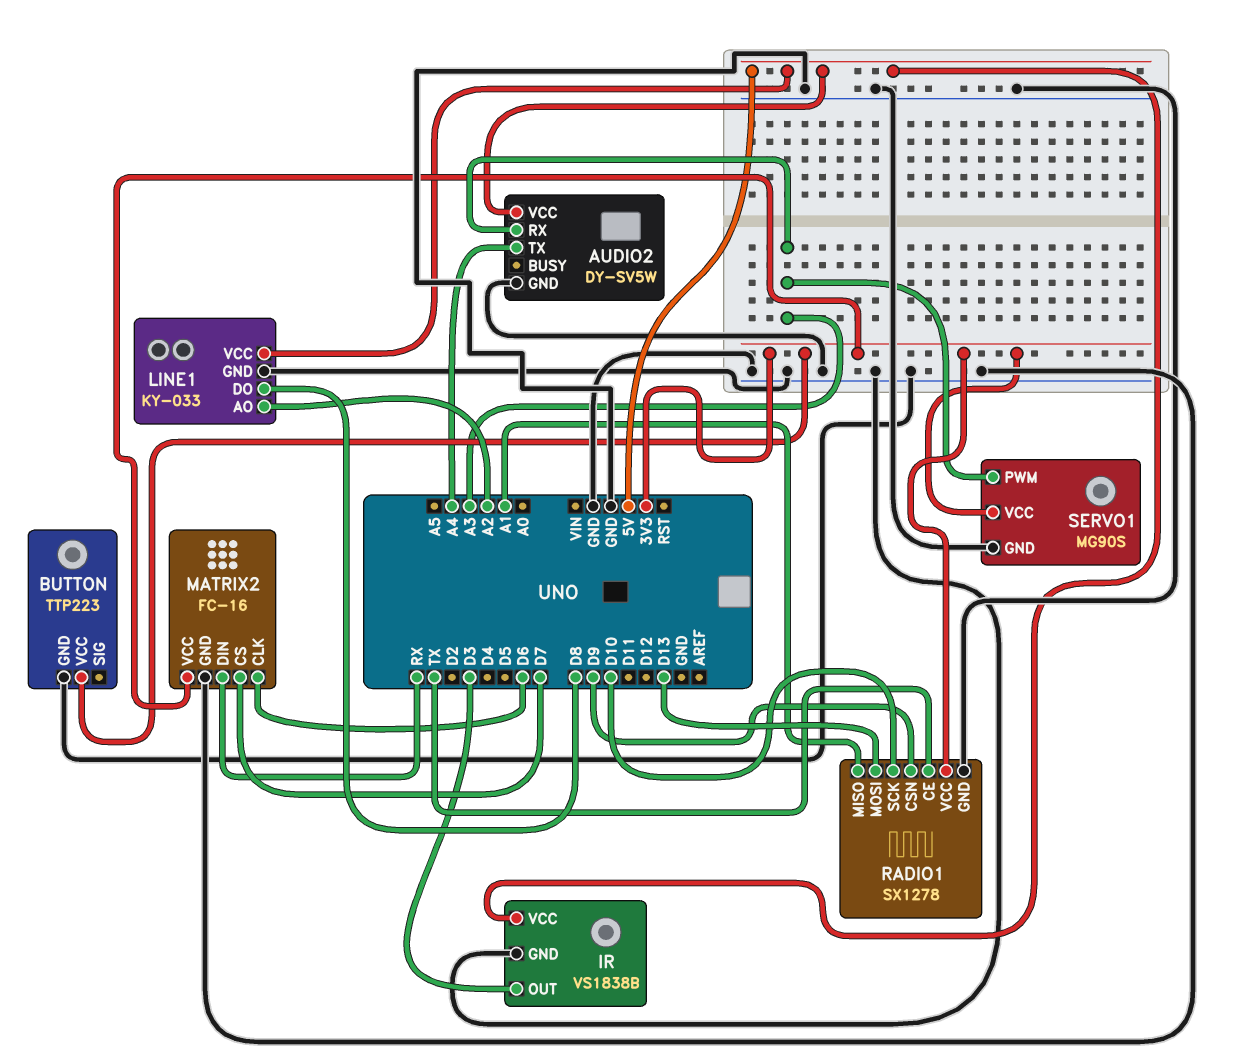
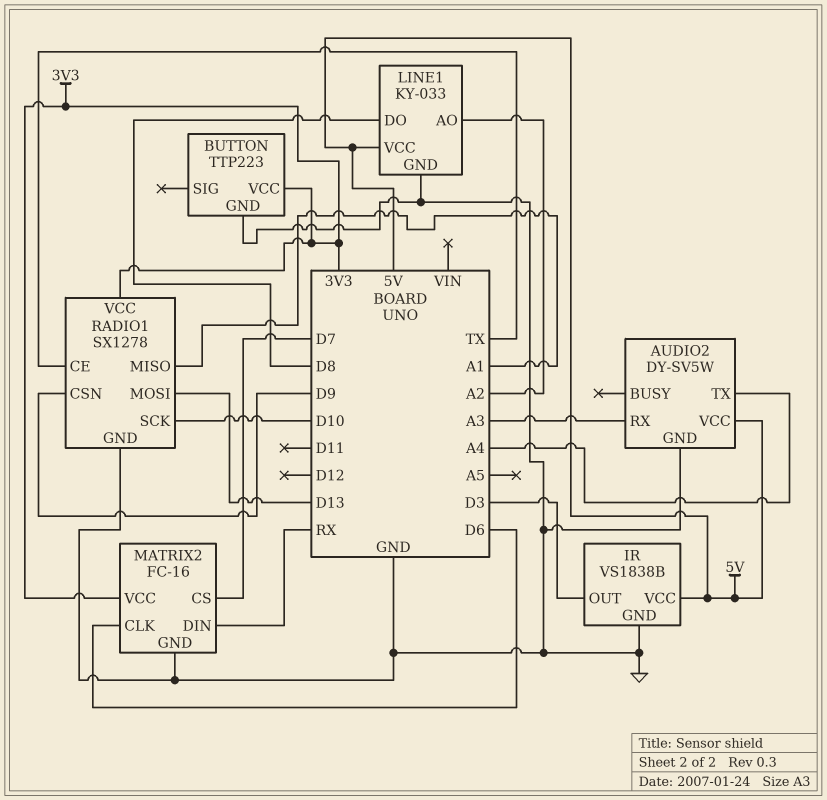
SERVO1: MG90S -> none
SERVO1 pin GND: GND -> none
SERVO1 pin PWM: A3 -> none
SERVO1 pin VCC: 3V3 -> none

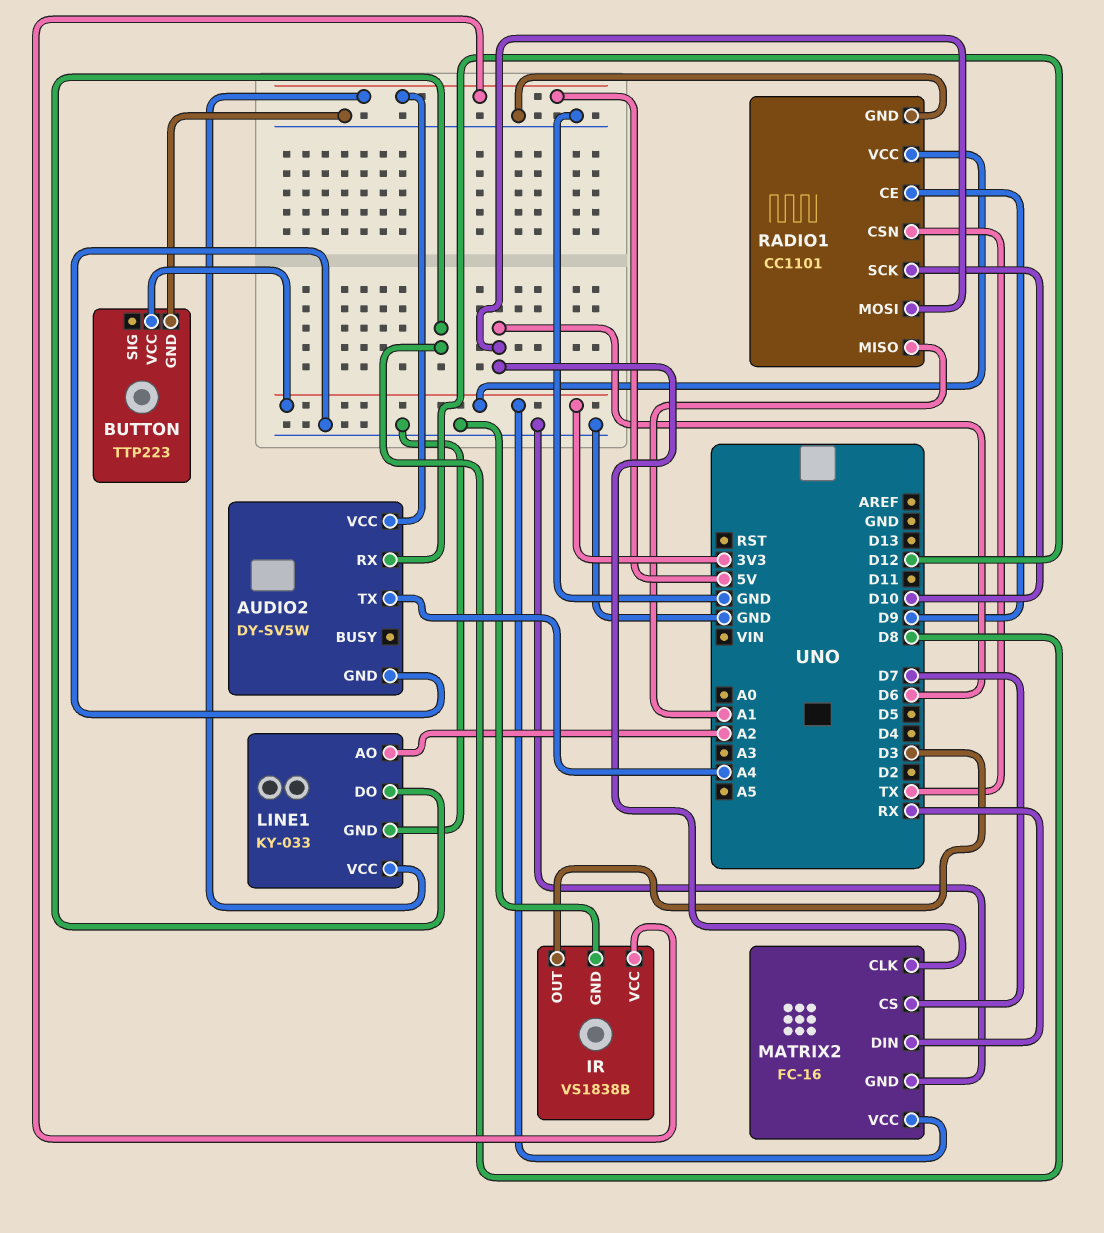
AUDIO2 pin RX: A3 -> D12
RADIO1: SX1278 -> CC1101
RADIO1 pin CE: TX -> D9
RADIO1 pin CSN: D9 -> TX
RADIO1 pin MOSI: D13 -> D6

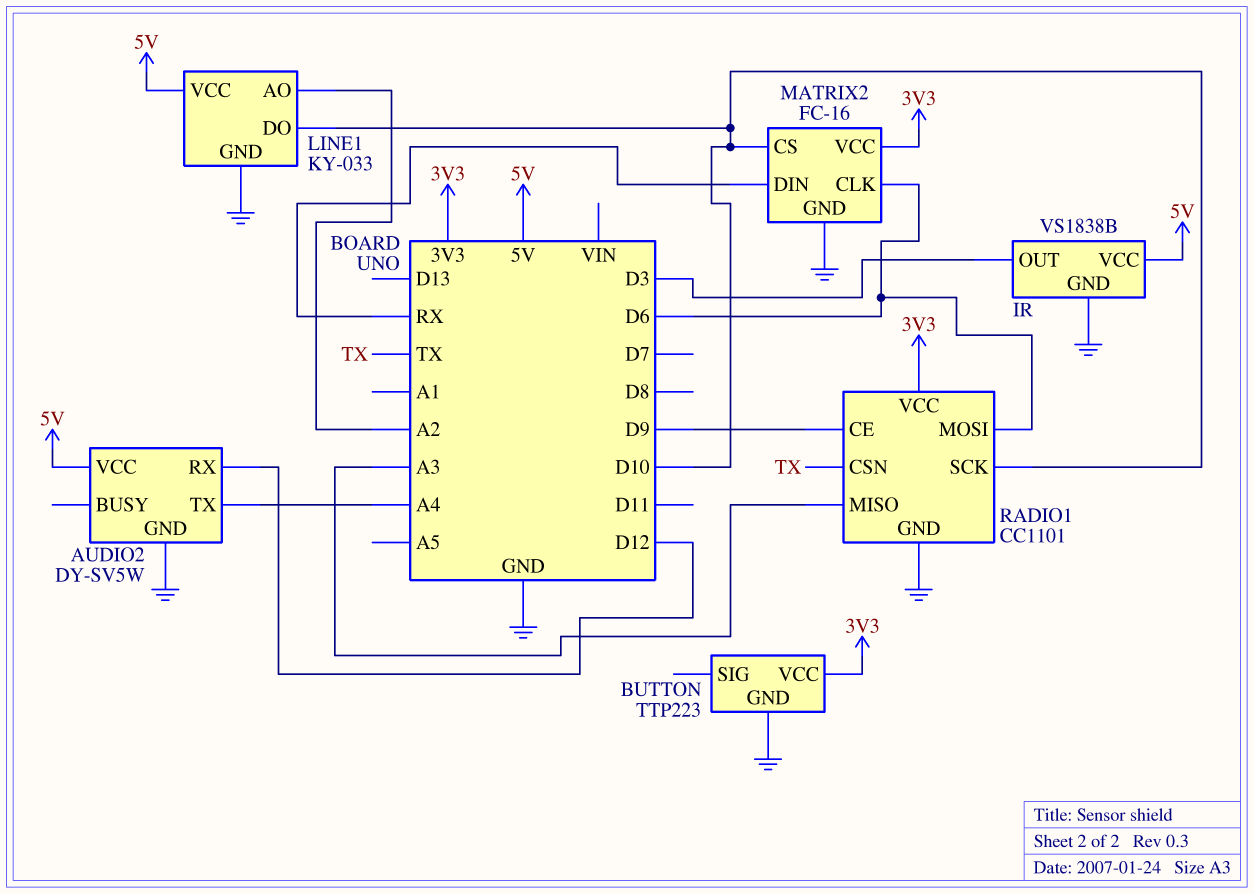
LINE1 pin DO: D8 -> D10
MATRIX2 pin CS: D7 -> D10
RADIO1 pin MISO: A1 -> A3

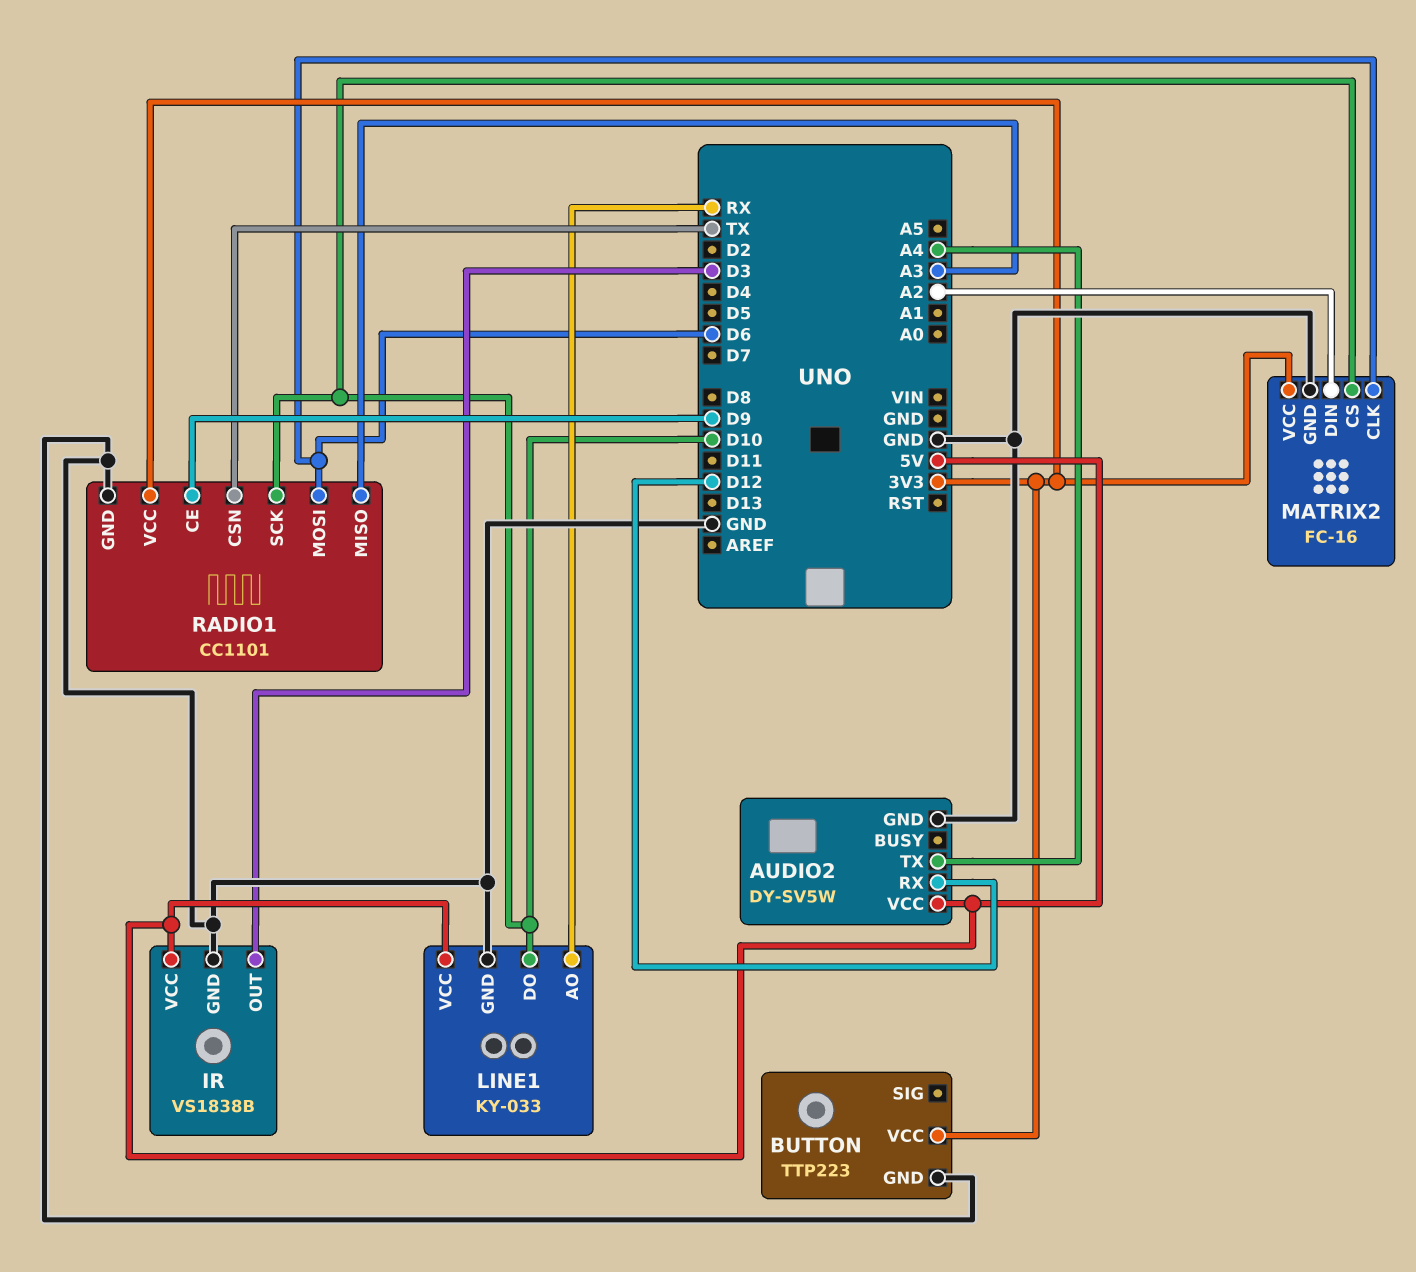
LINE1 pin AO: A2 -> RX
MATRIX2 pin DIN: RX -> A2

